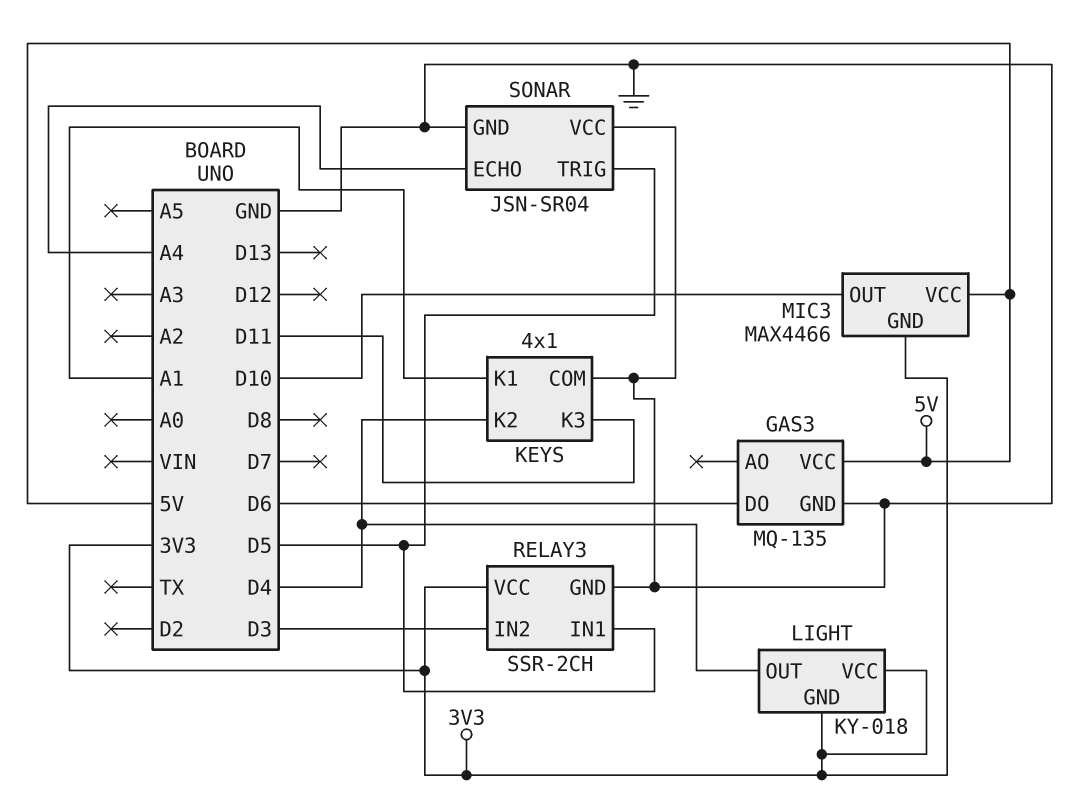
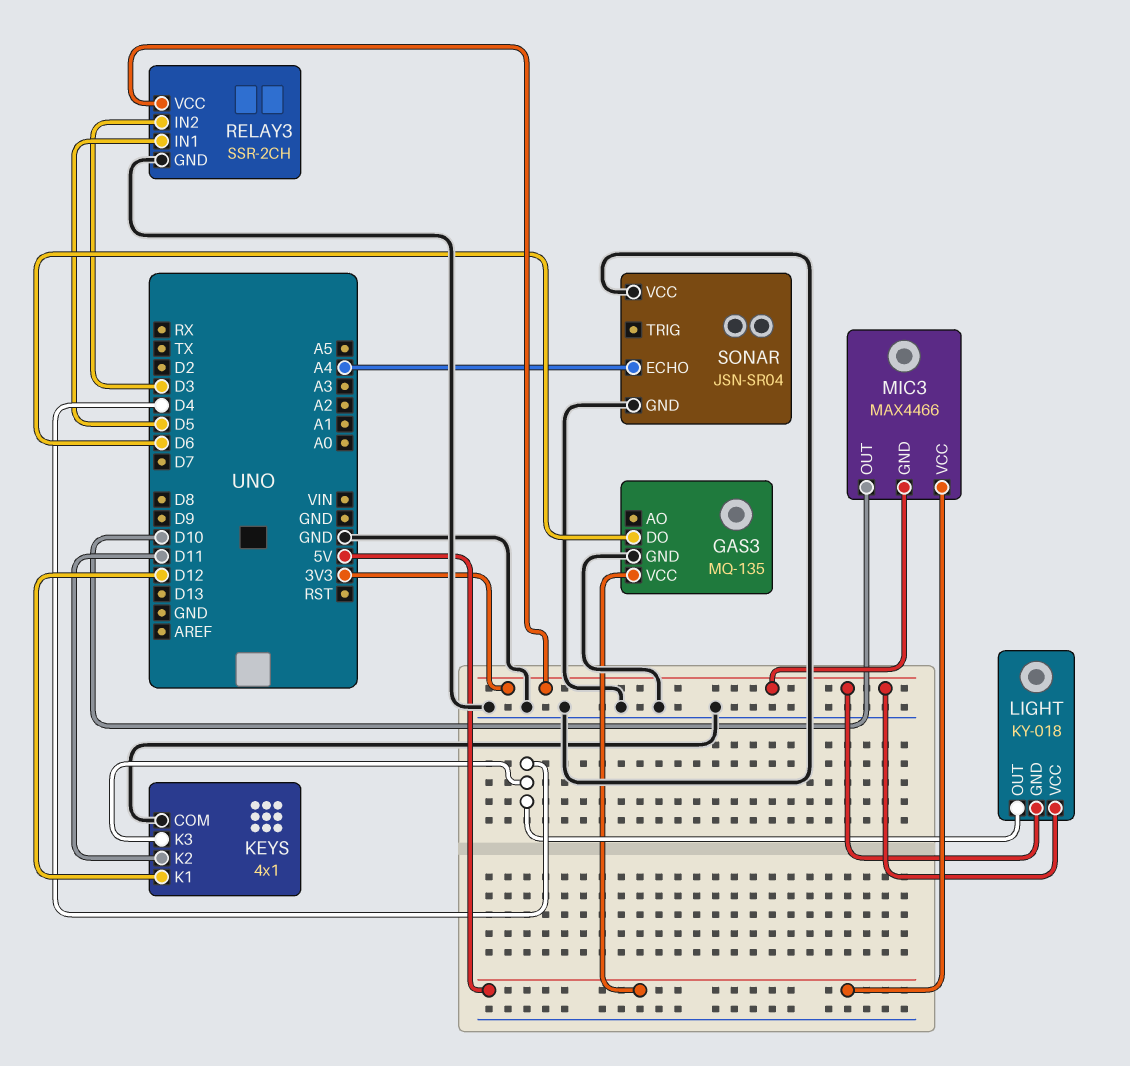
KEYS pin K1: A1 -> D12
KEYS pin K2: D4 -> D11
KEYS pin K3: D11 -> D4
SONAR pin TRIG: D5 -> none

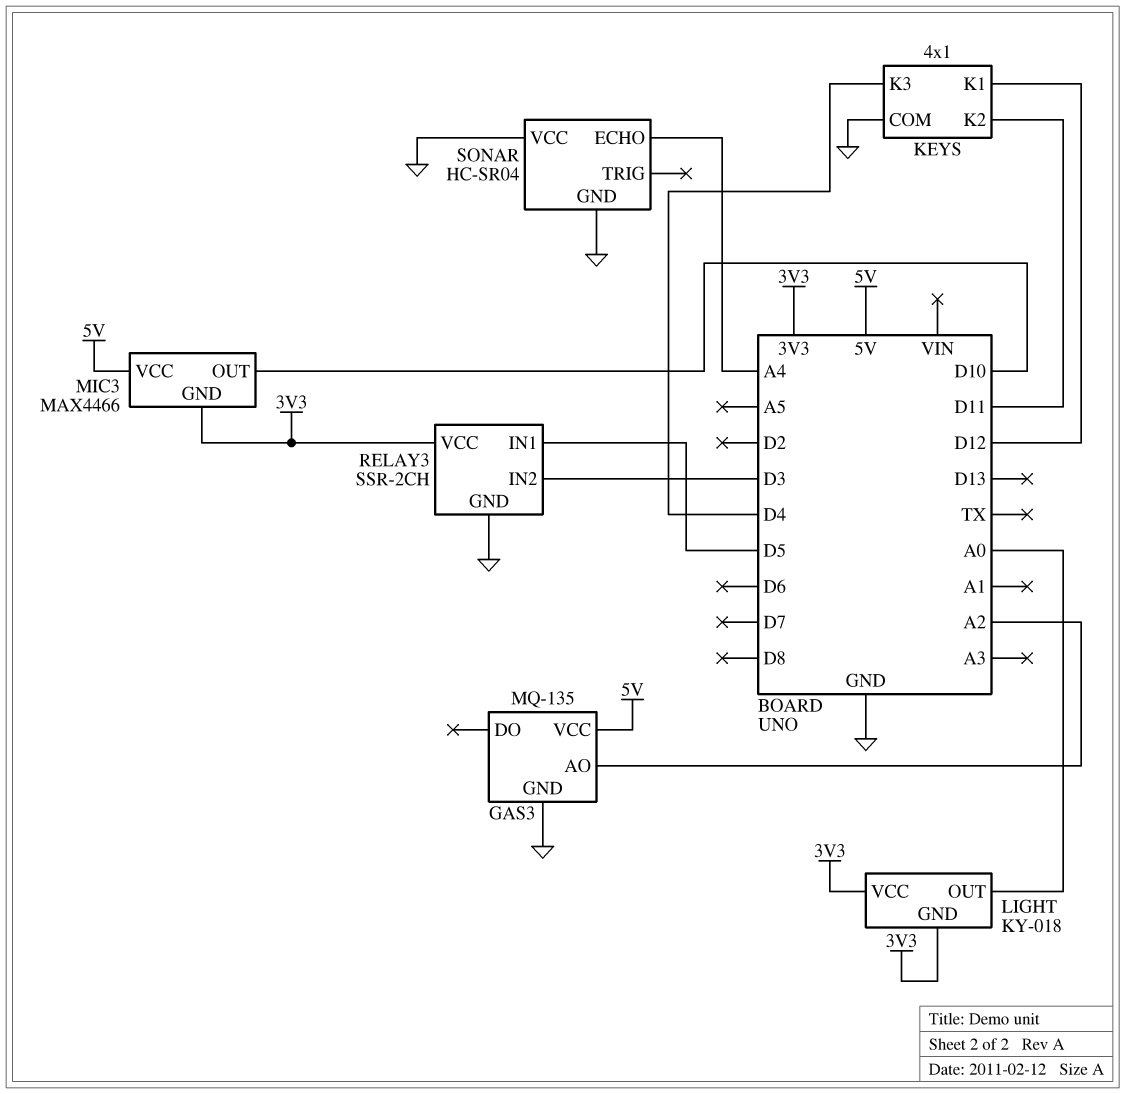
GAS3 pin AO: none -> A2
GAS3 pin DO: D6 -> none
LIGHT pin OUT: D4 -> A0
SONAR: JSN-SR04 -> HC-SR04

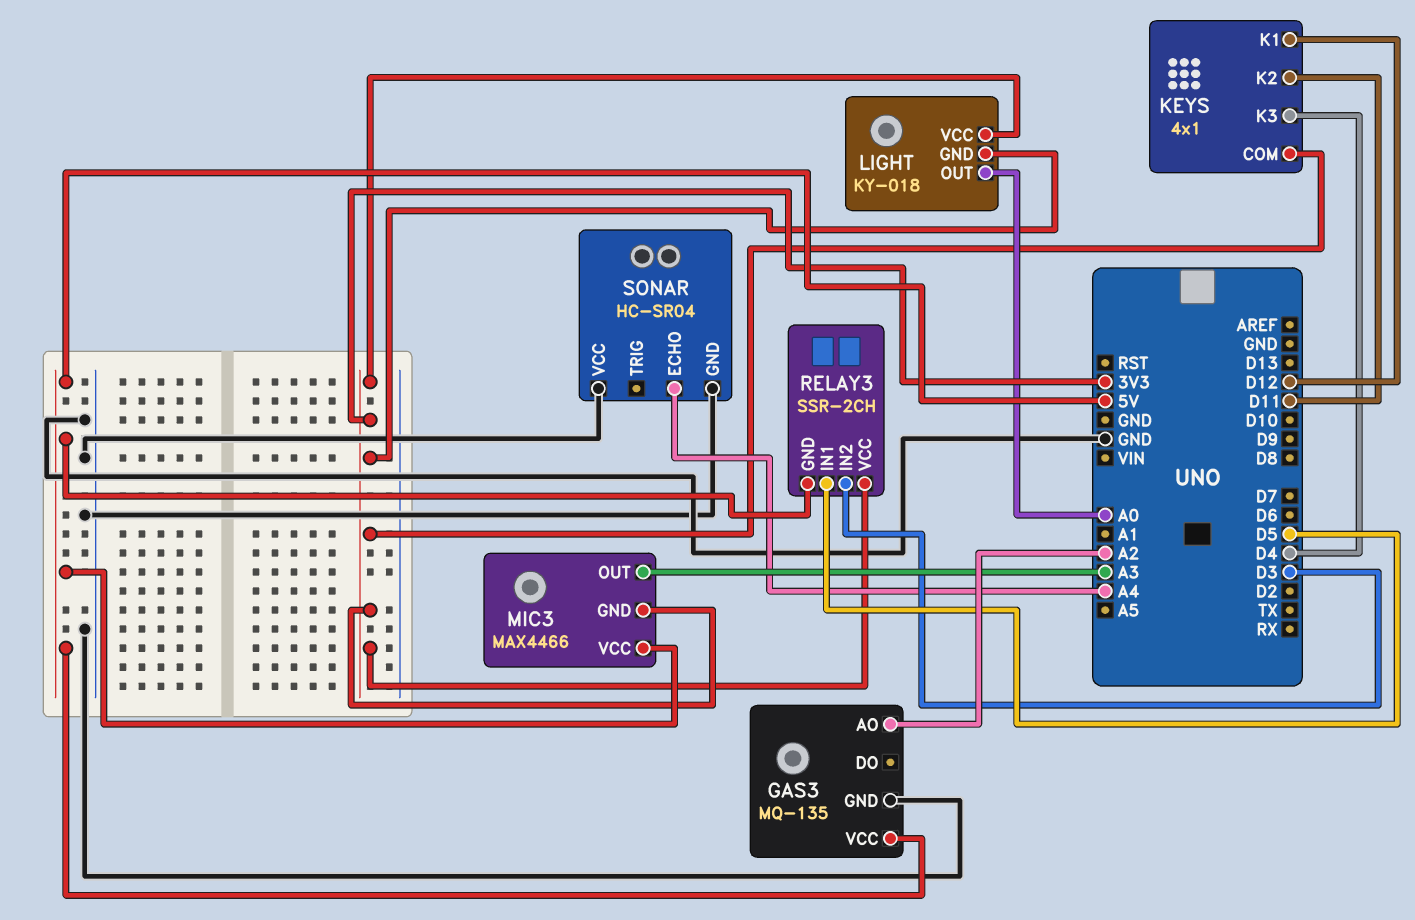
KEYS pin COM: GND -> 3V3
MIC3 pin OUT: D10 -> A3
RELAY3 pin GND: GND -> 5V

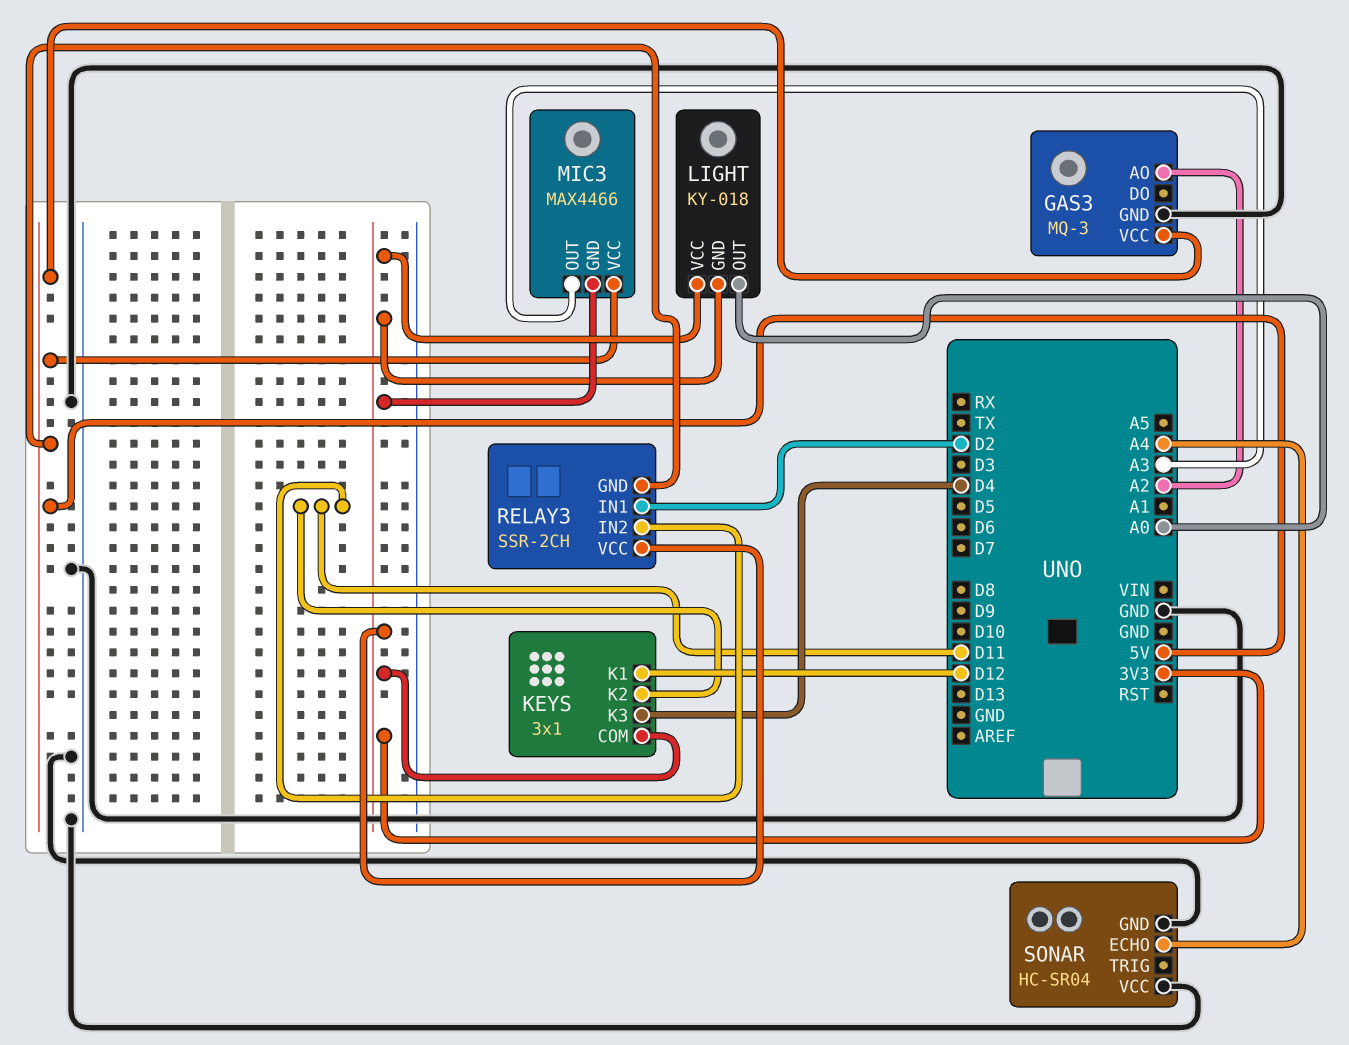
GAS3: MQ-135 -> MQ-3
KEYS: 4x1 -> 3x1
RELAY3 pin IN1: D5 -> D2
RELAY3 pin IN2: D3 -> D11

